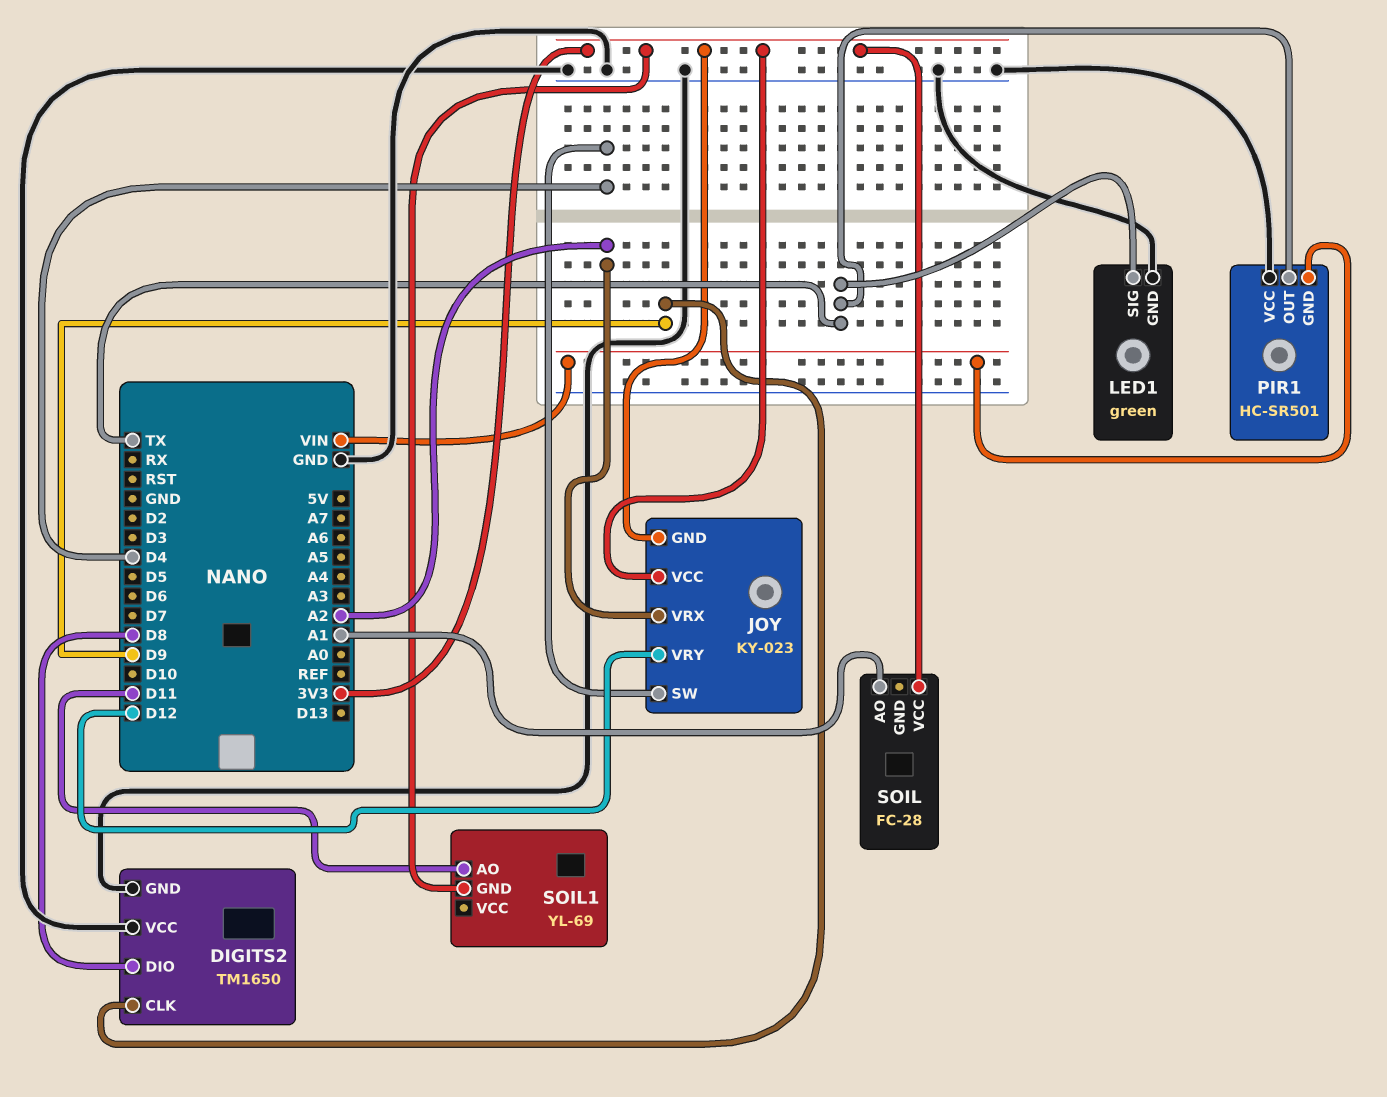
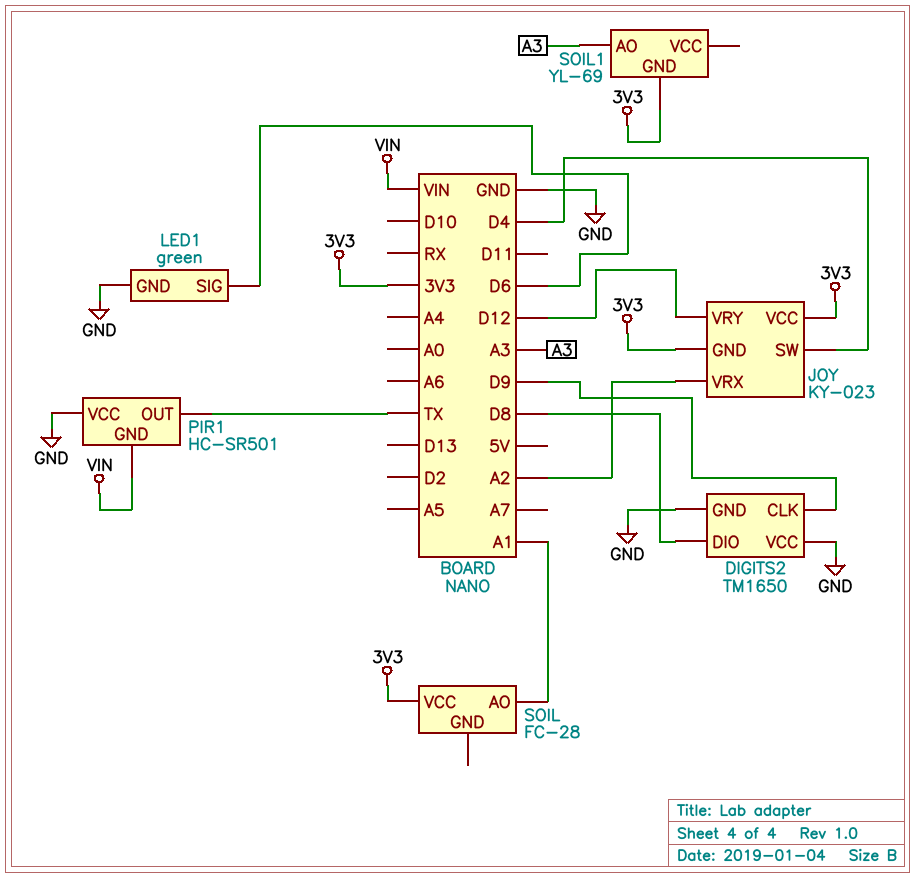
LED1 pin SIG: TX -> D6
SOIL1 pin AO: D11 -> A3

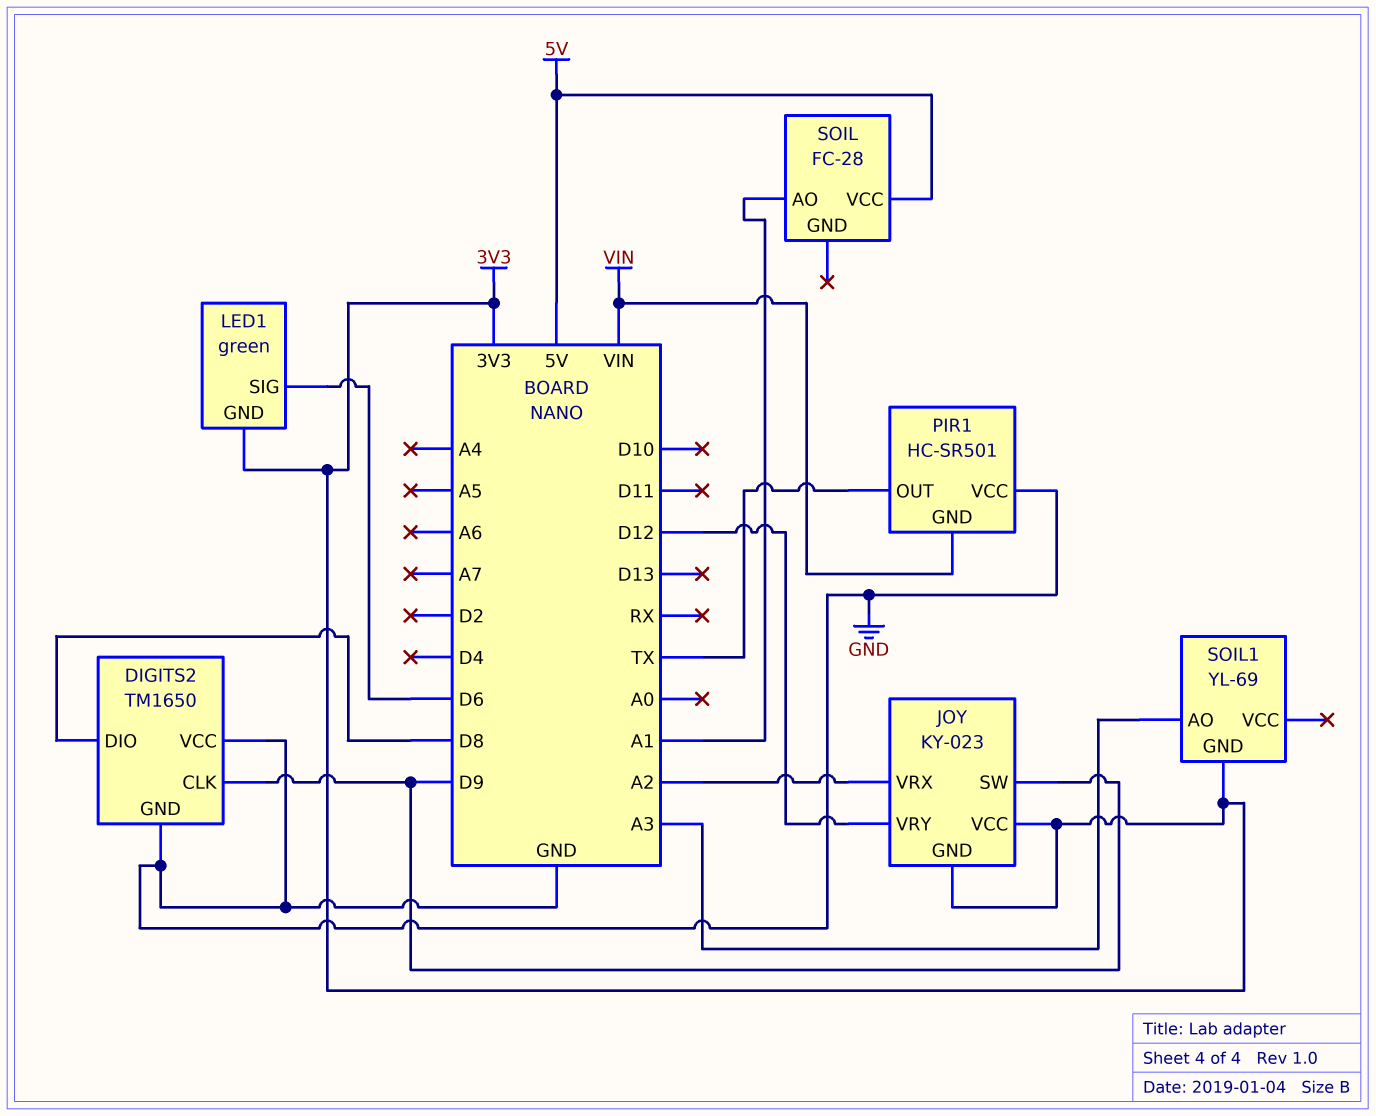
JOY pin SW: D4 -> D9
LED1 pin GND: GND -> 3V3
SOIL pin VCC: 3V3 -> 5V

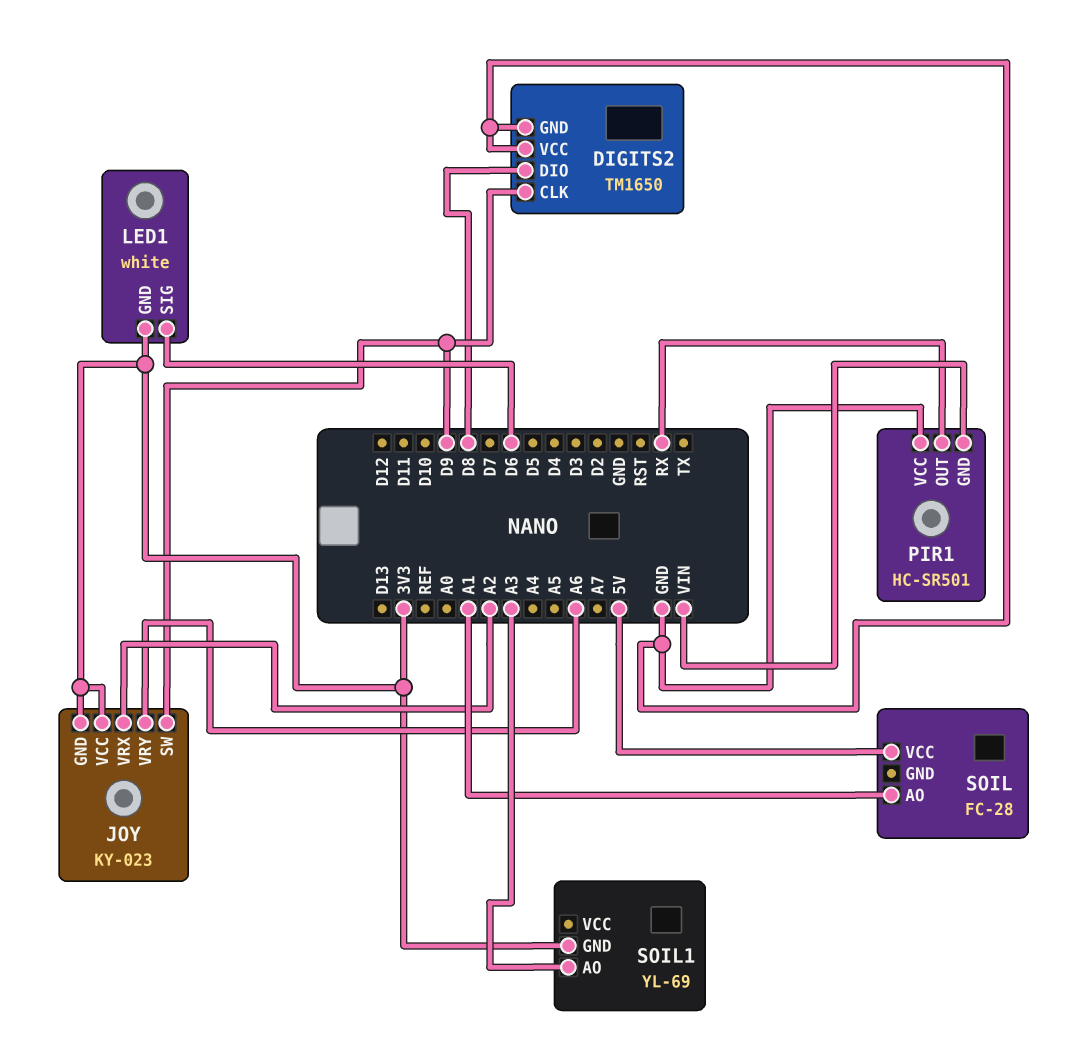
JOY pin VRY: D12 -> A6
LED1: green -> white
PIR1 pin OUT: TX -> RX

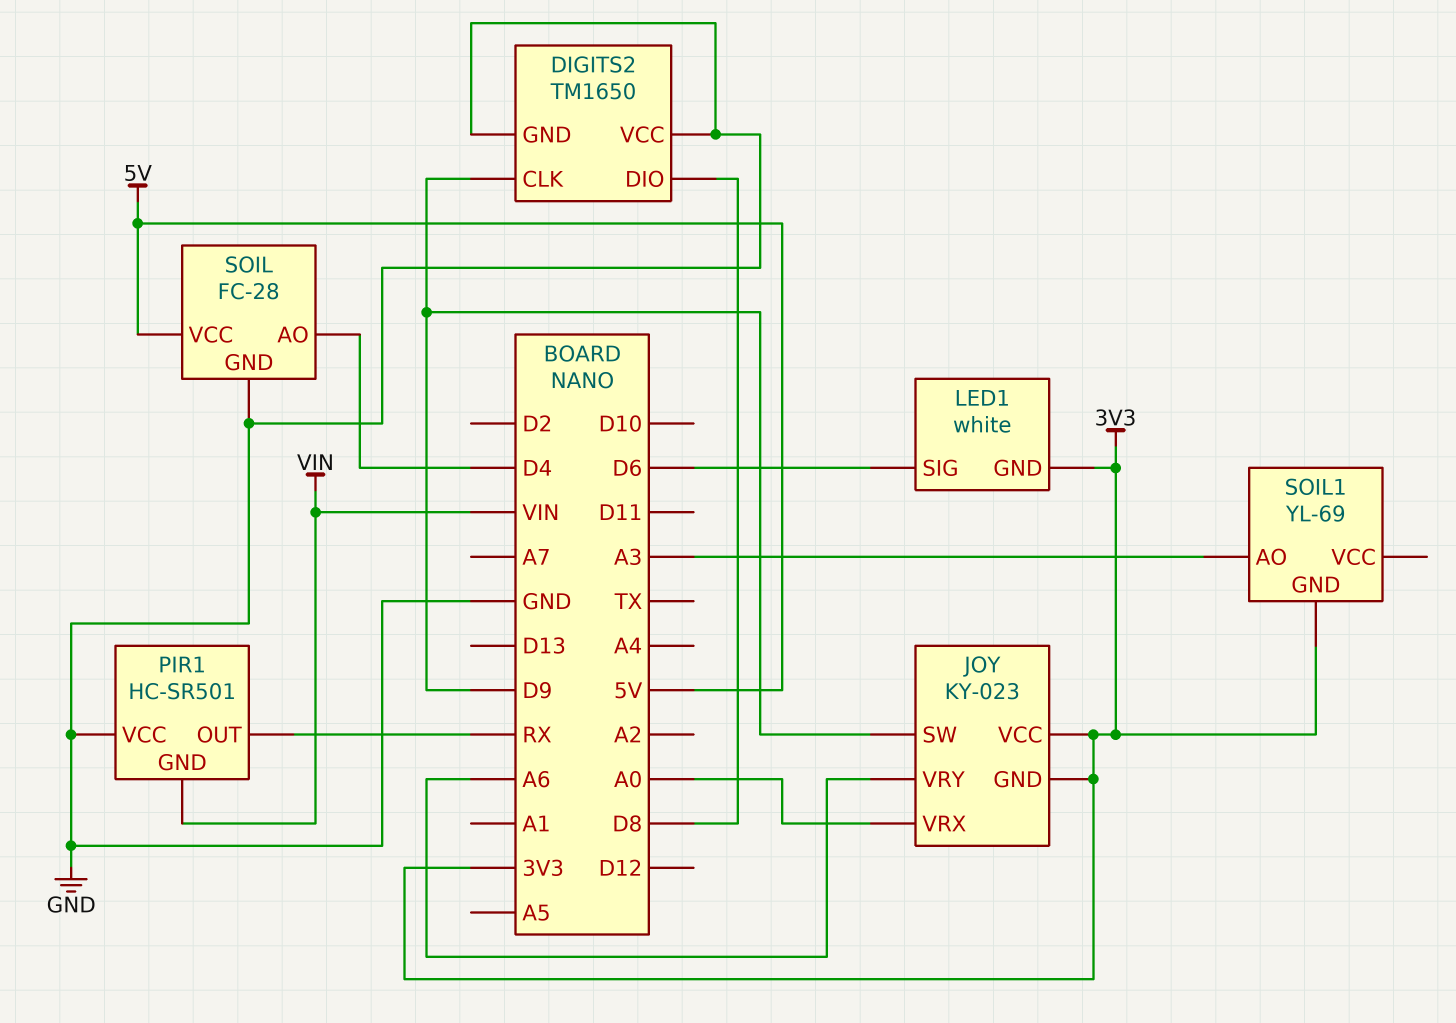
JOY pin VRX: A2 -> A0
SOIL pin AO: A1 -> D4
SOIL pin GND: none -> GND

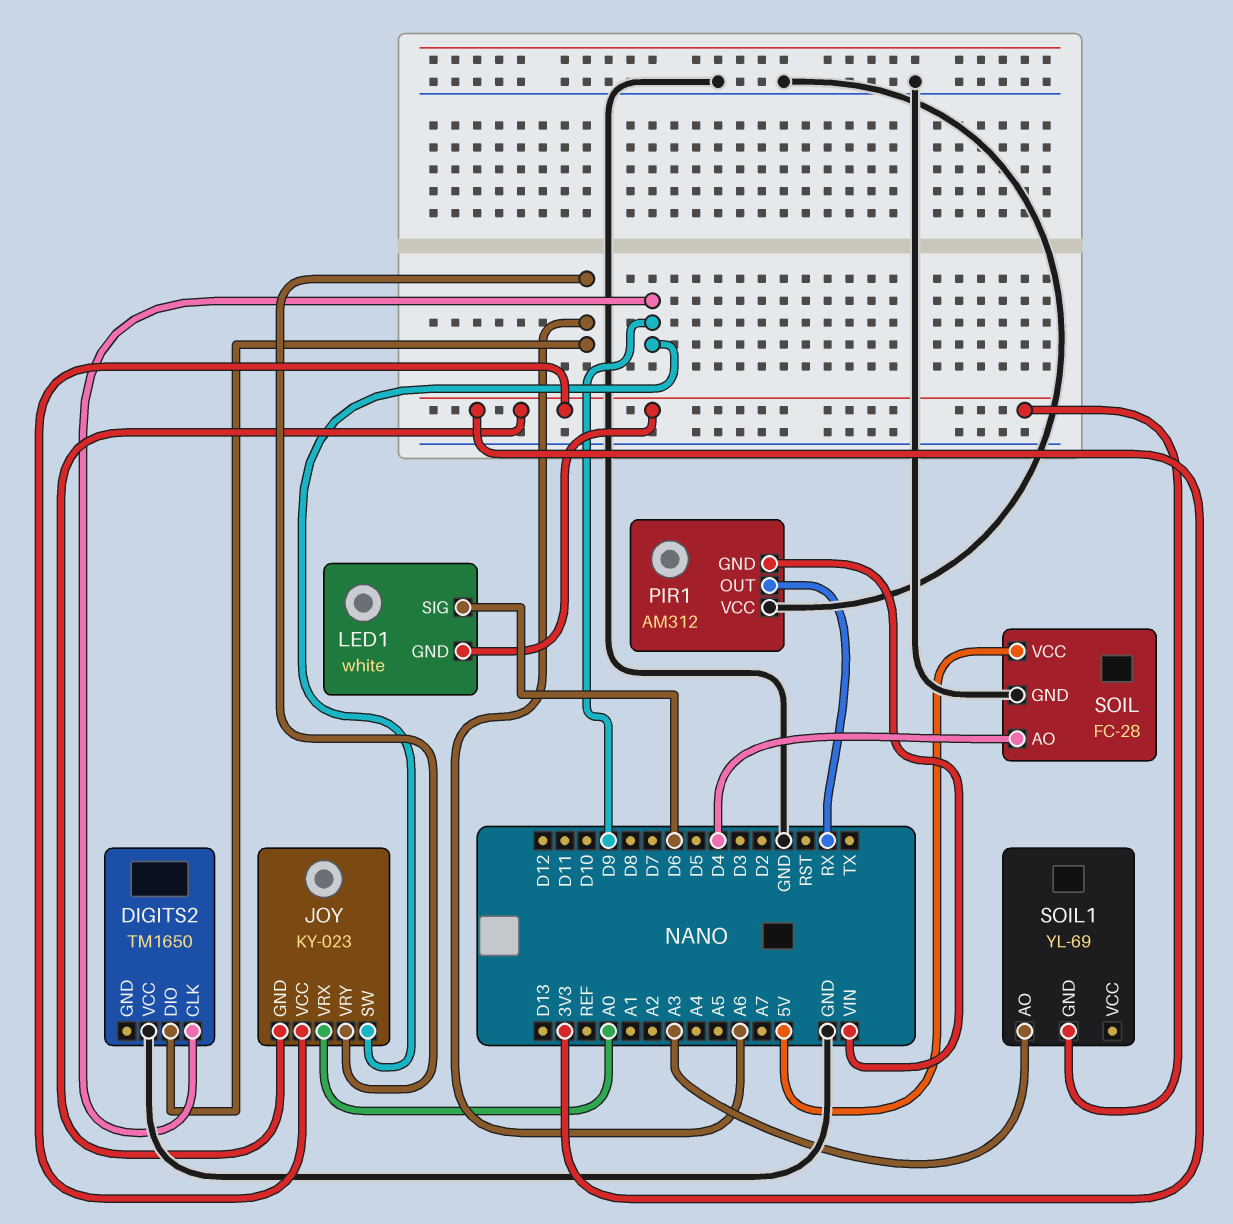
DIGITS2 pin DIO: D8 -> A6
DIGITS2 pin GND: GND -> none
PIR1: HC-SR501 -> AM312

